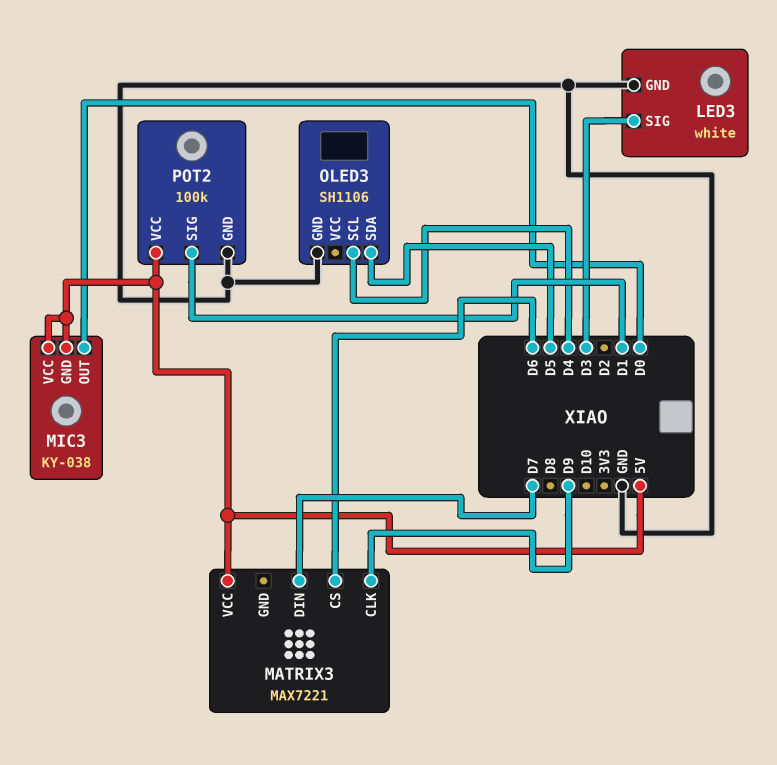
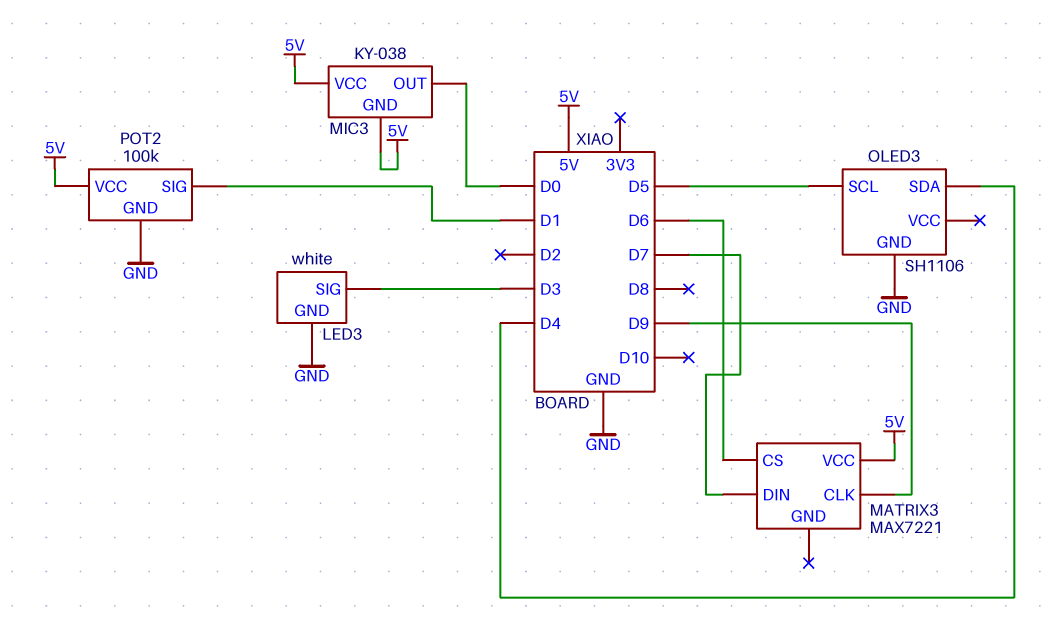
OLED3 pin SCL: D4 -> D5
OLED3 pin SDA: D5 -> D4

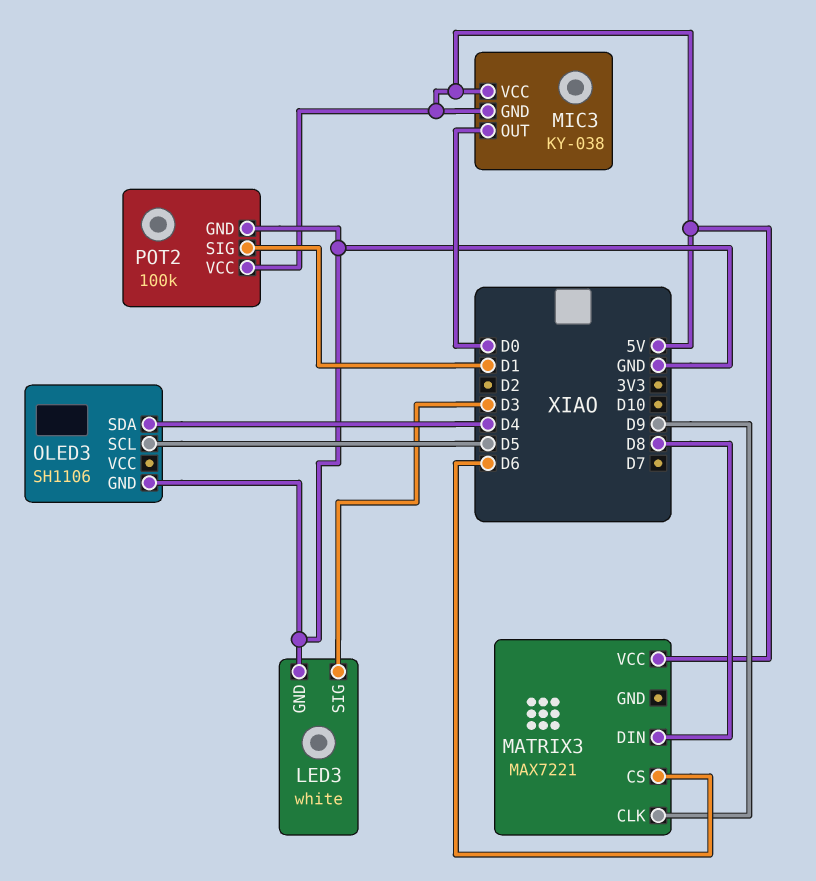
MATRIX3 pin DIN: D7 -> D8

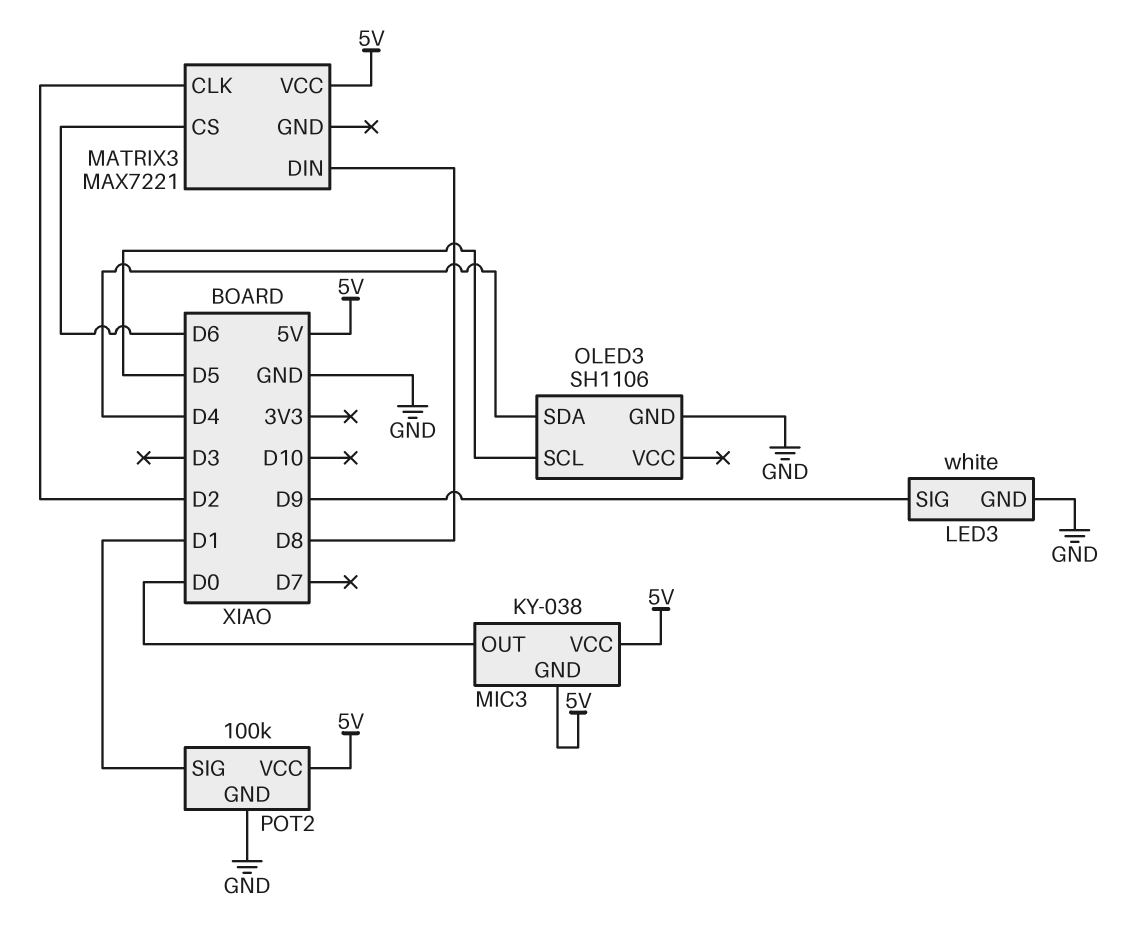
LED3 pin SIG: D3 -> D9
MATRIX3 pin CLK: D9 -> D2

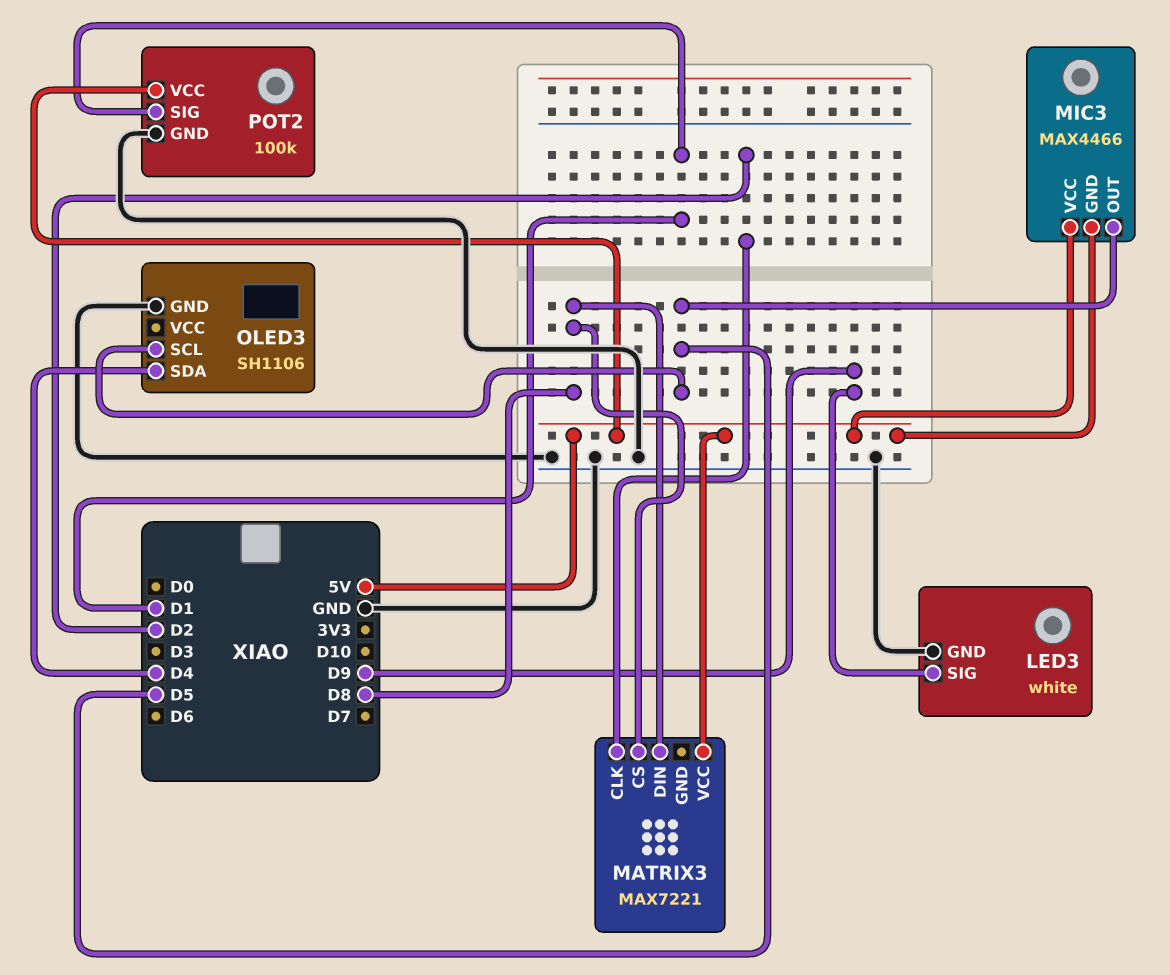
MATRIX3 pin CS: D6 -> D8
MIC3: KY-038 -> MAX4466
MIC3 pin OUT: D0 -> D5

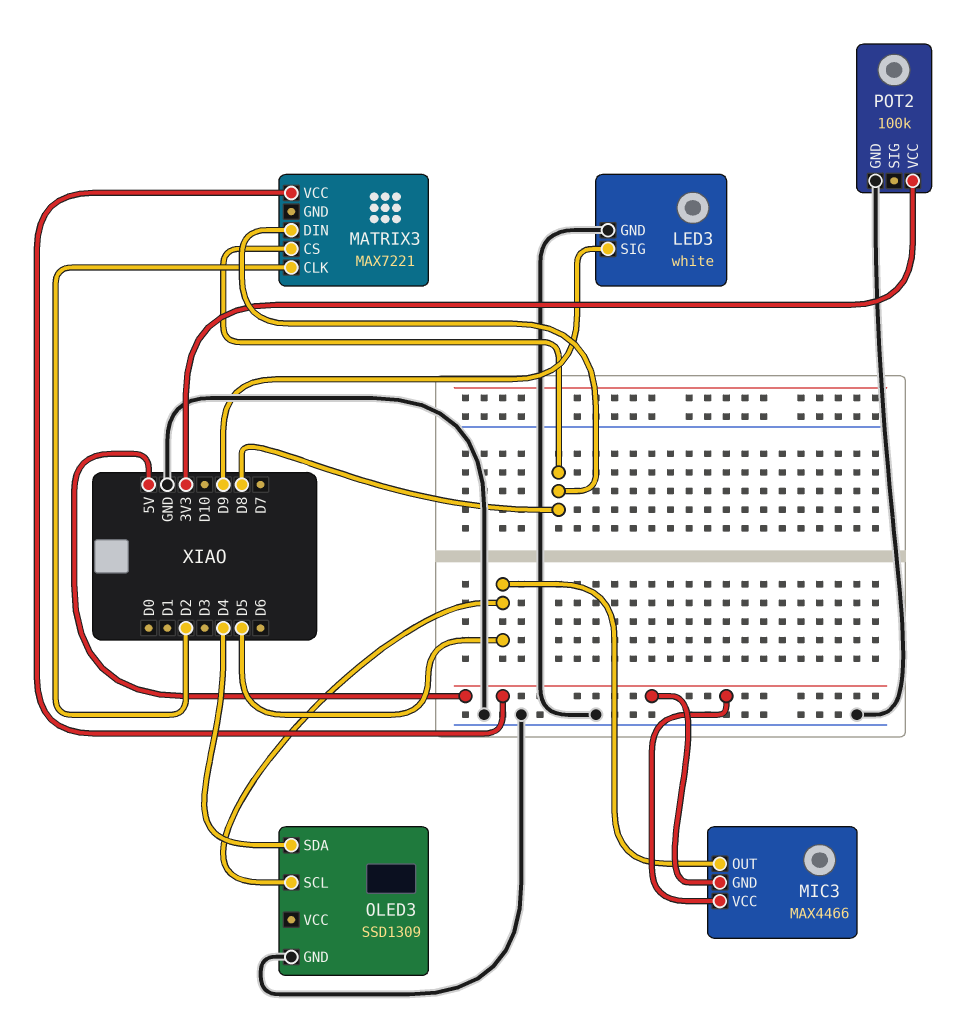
OLED3: SH1106 -> SSD1309
POT2 pin SIG: D1 -> none
POT2 pin VCC: 5V -> 3V3

